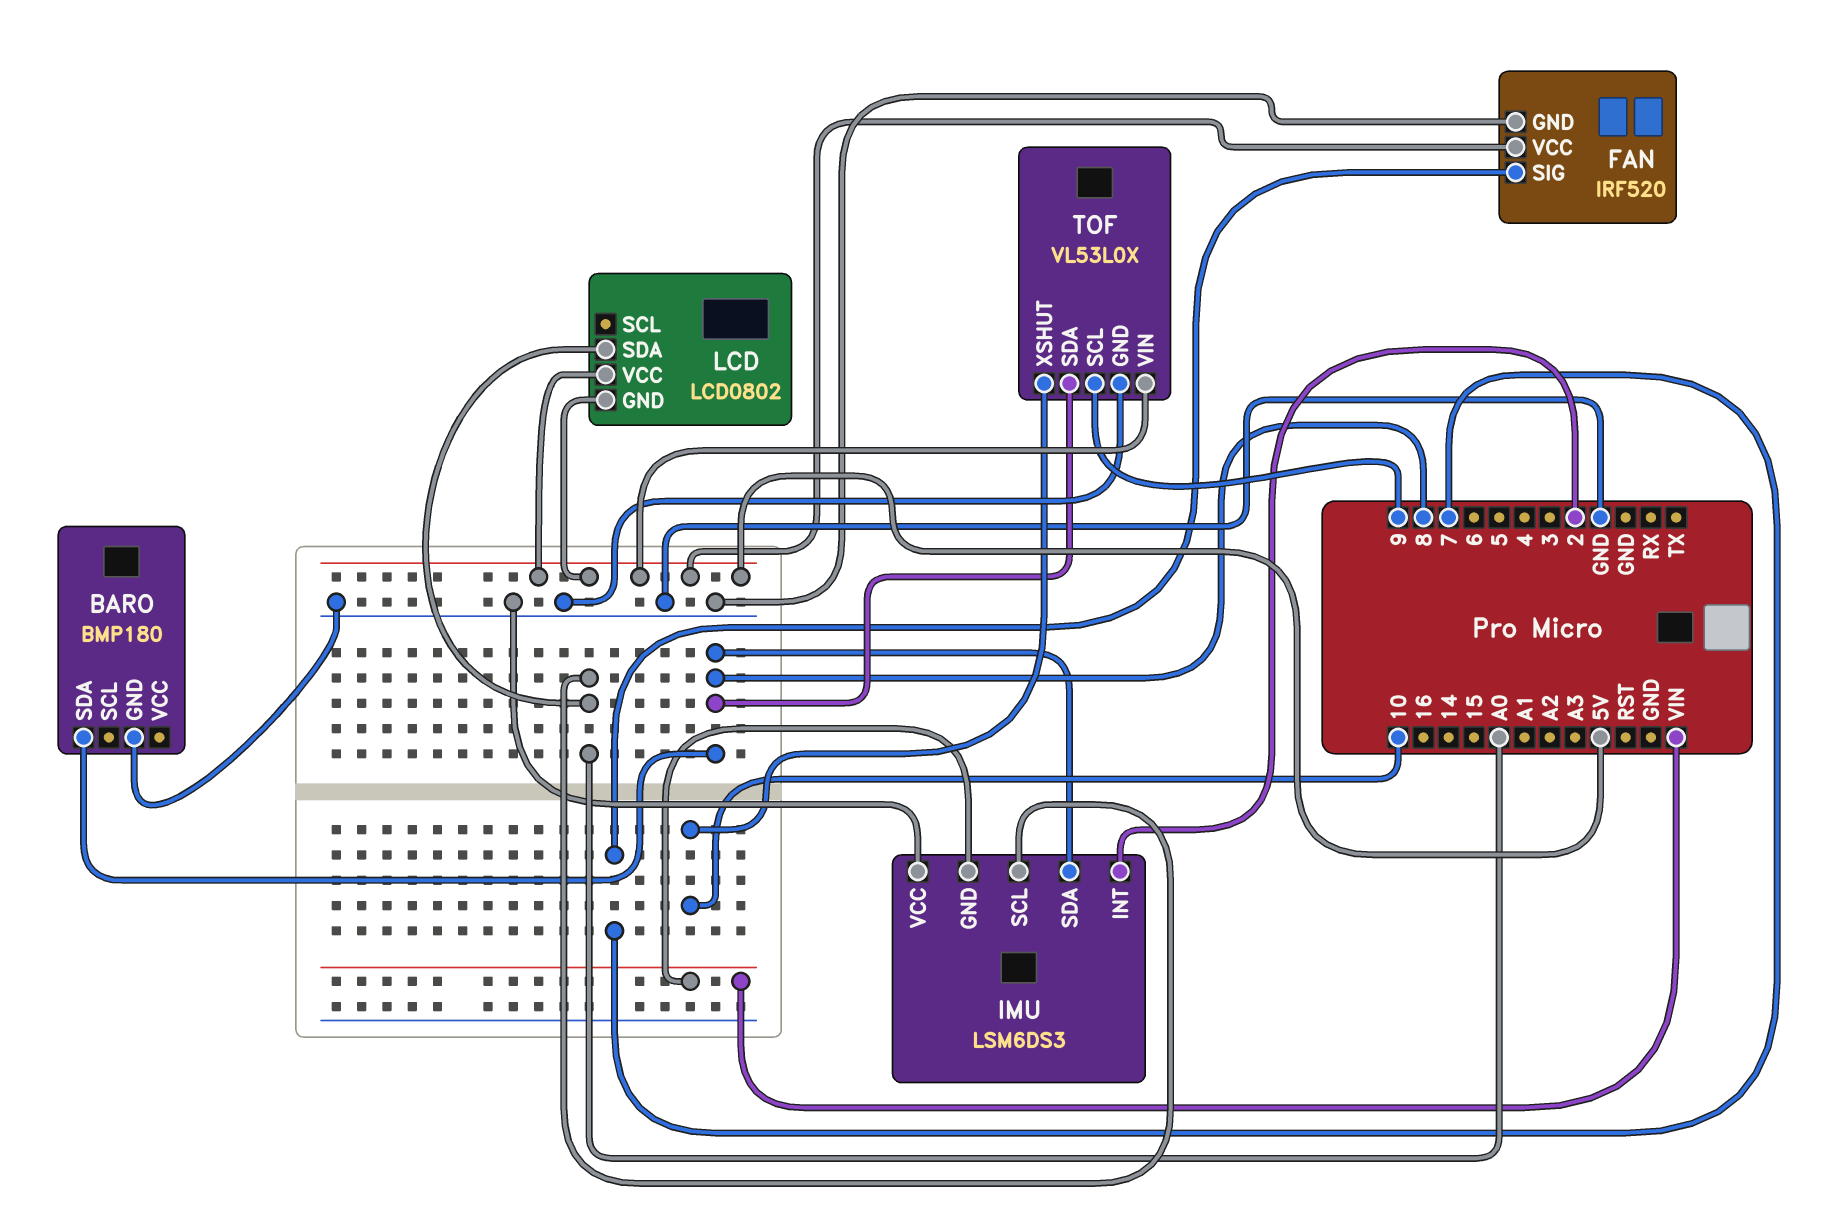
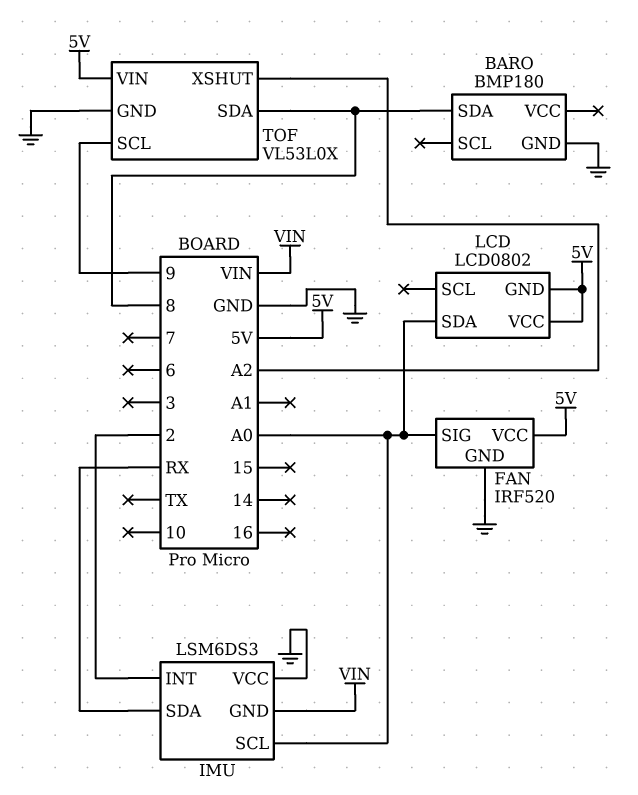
FAN pin SIG: 7 -> A0
IMU pin SDA: 8 -> RX
TOF pin XSHUT: 10 -> A2

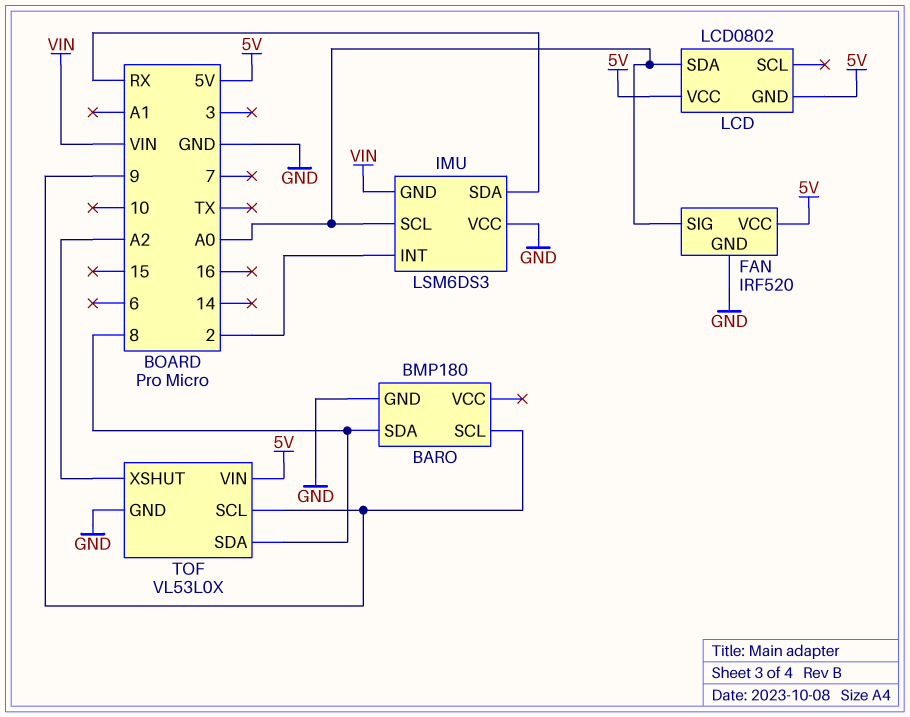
BARO pin SCL: none -> 9

